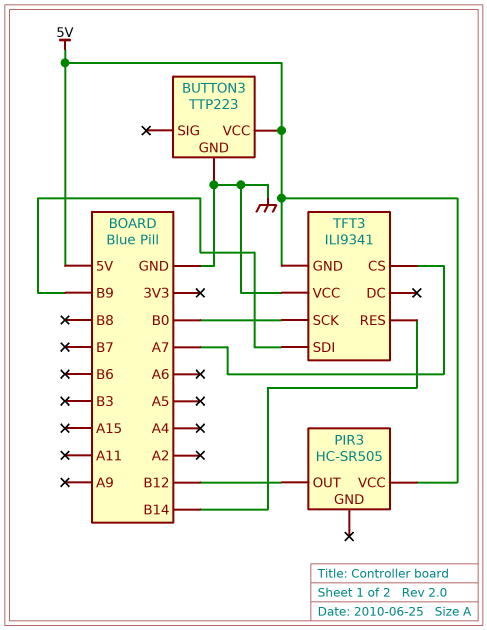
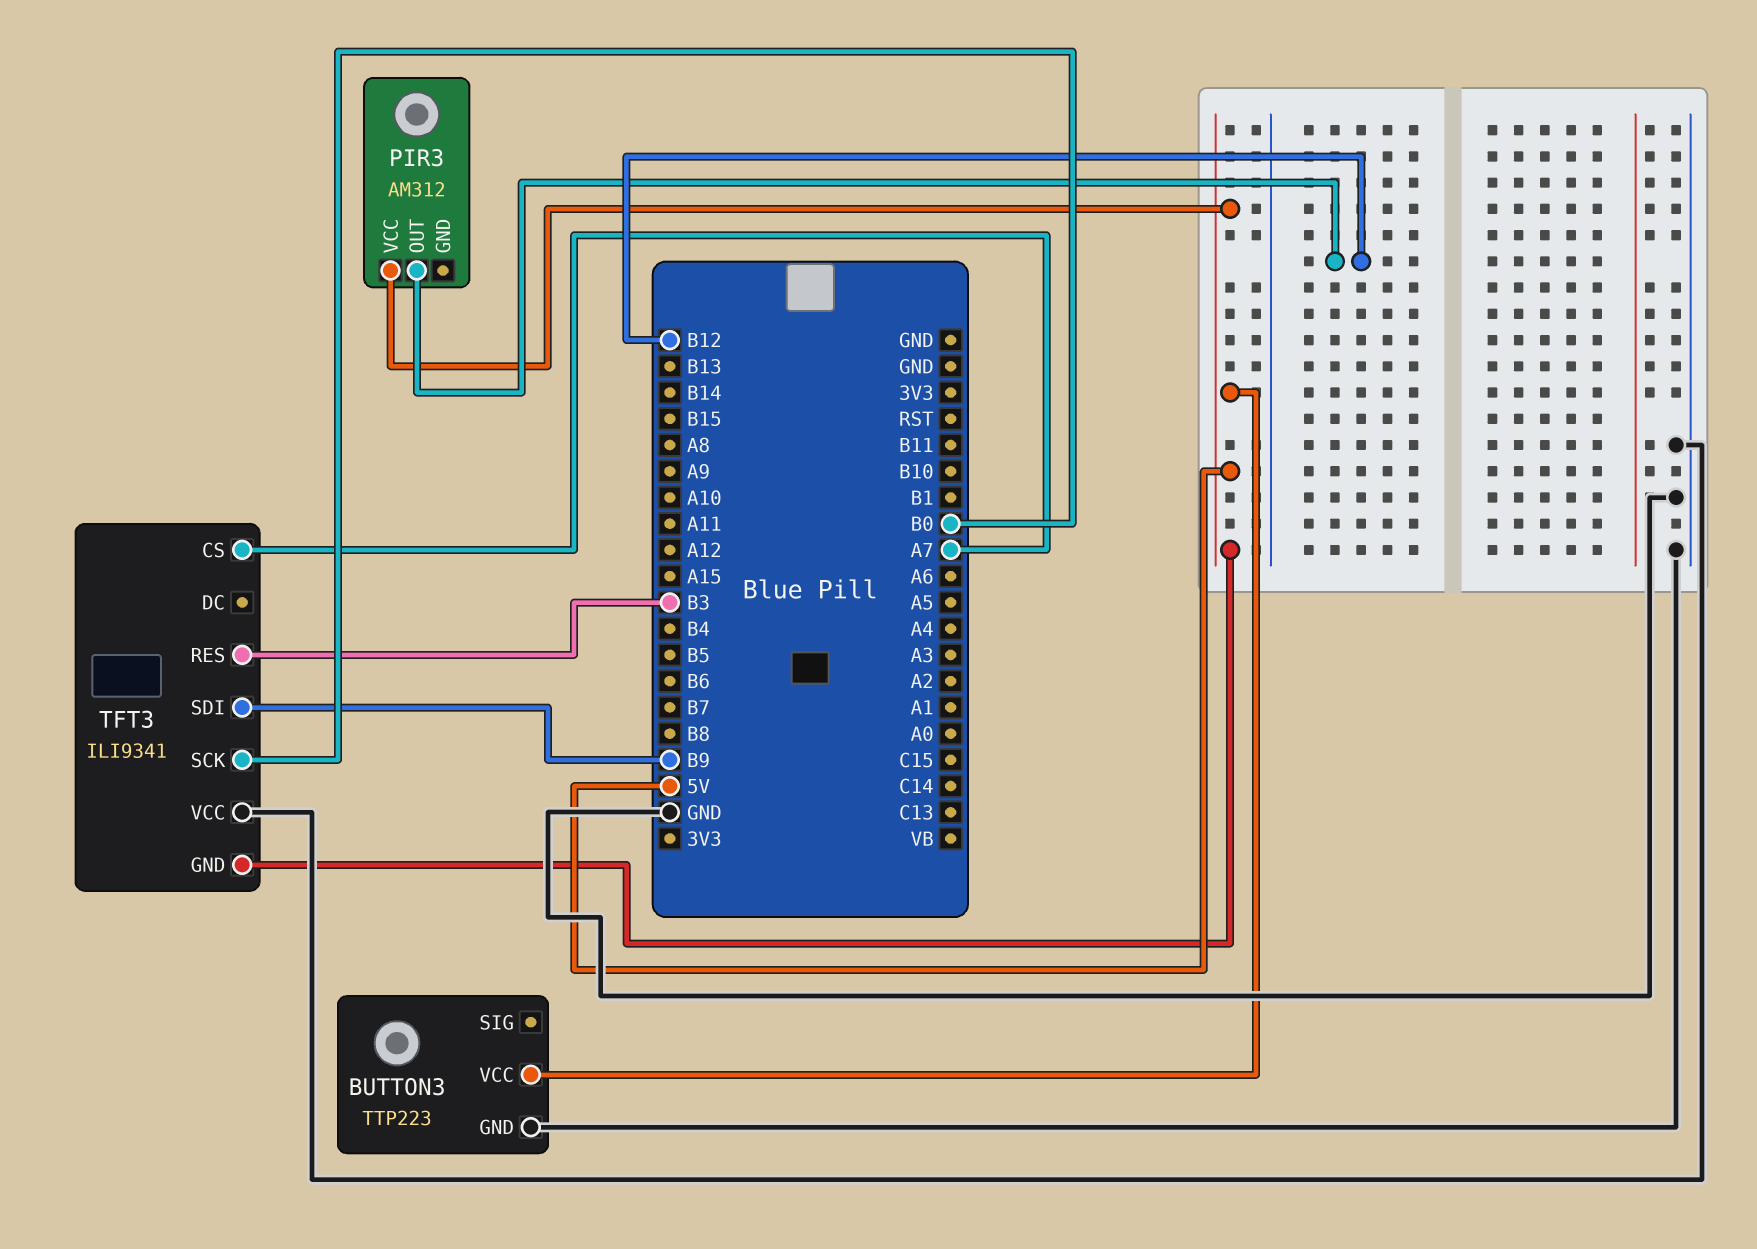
PIR3: HC-SR505 -> AM312
TFT3 pin RES: B14 -> B3

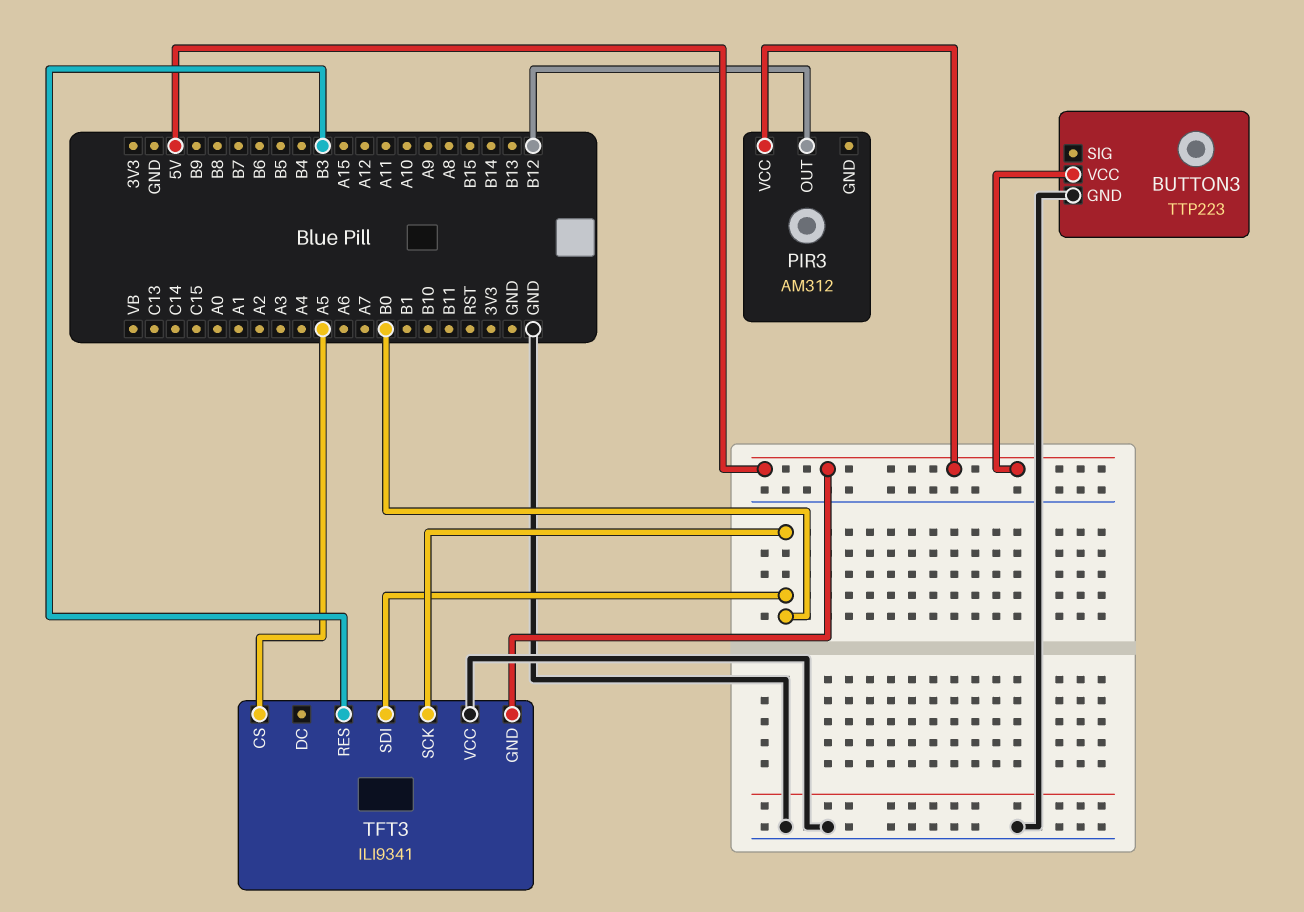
TFT3 pin CS: A7 -> A5
TFT3 pin SDI: B9 -> B0

